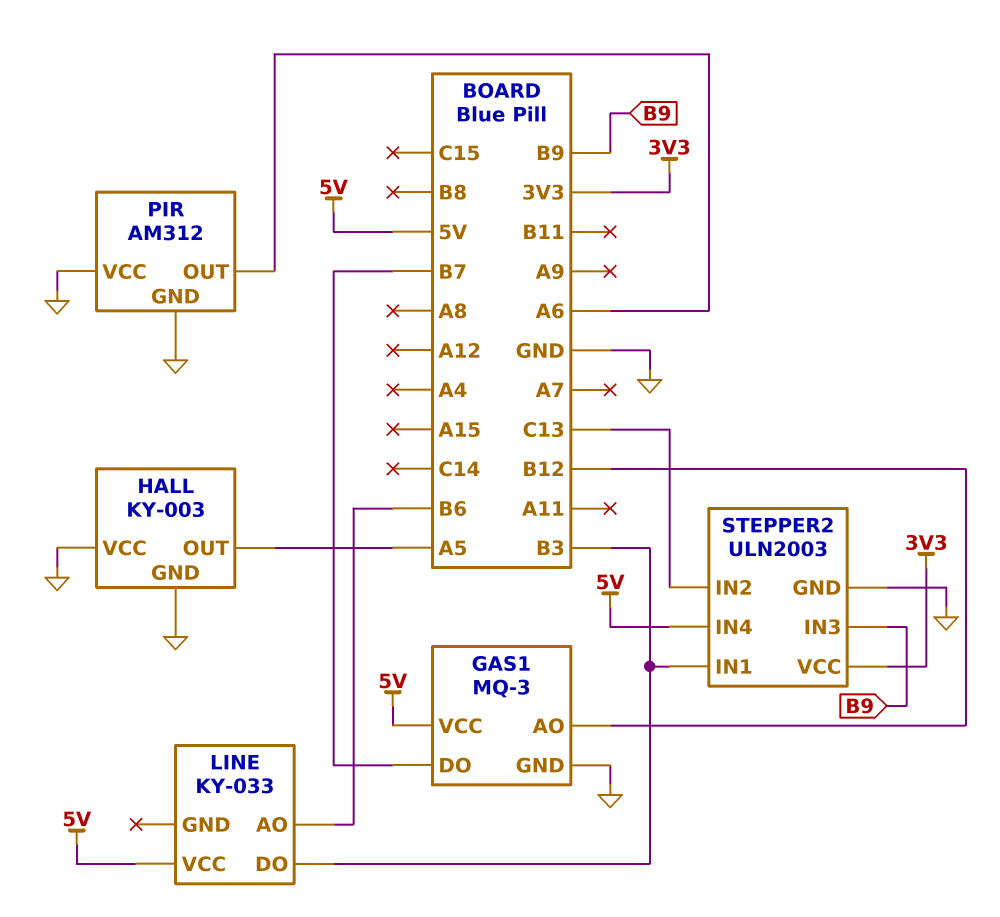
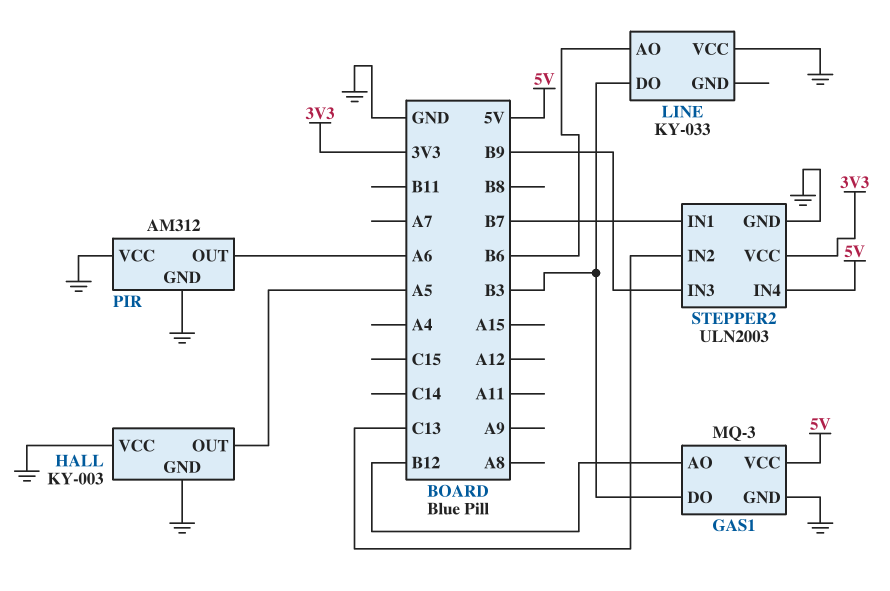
GAS1 pin DO: B7 -> B3
LINE pin VCC: 5V -> GND
STEPPER2 pin IN1: B3 -> B7

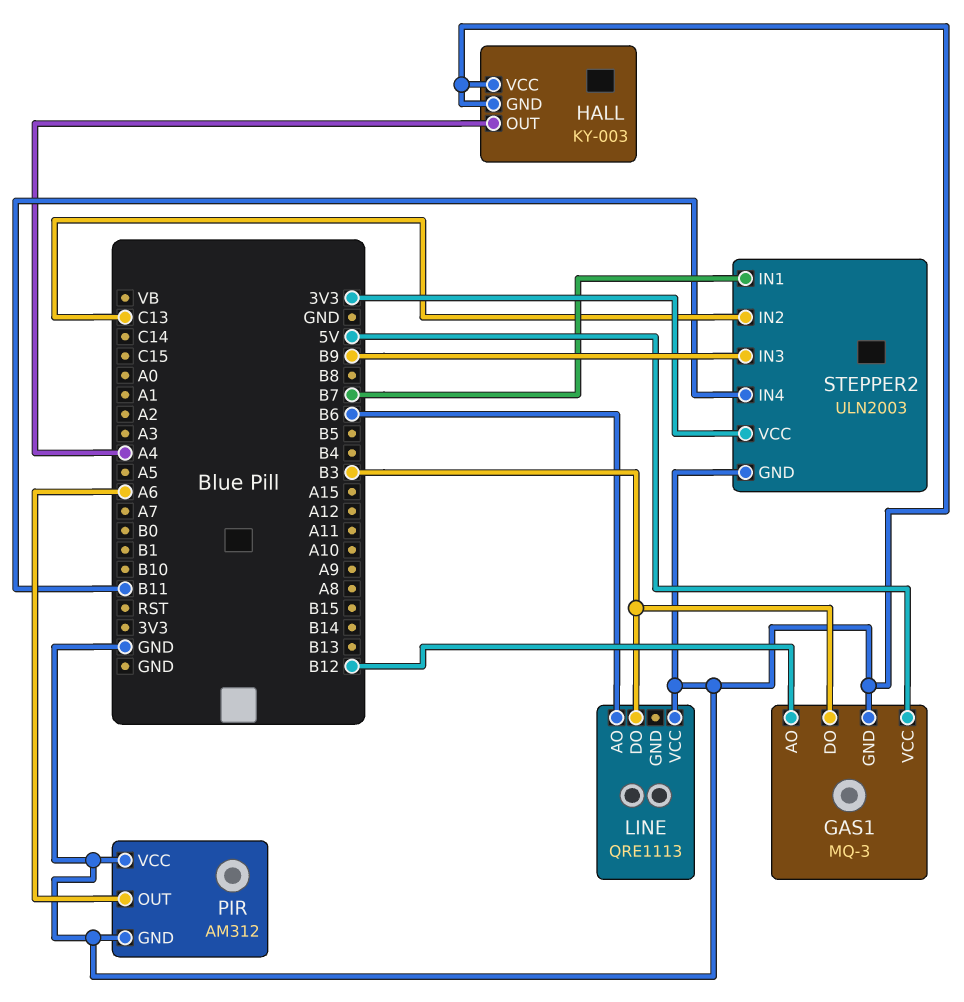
HALL pin OUT: A5 -> A4
LINE: KY-033 -> QRE1113
STEPPER2 pin IN4: 5V -> B11

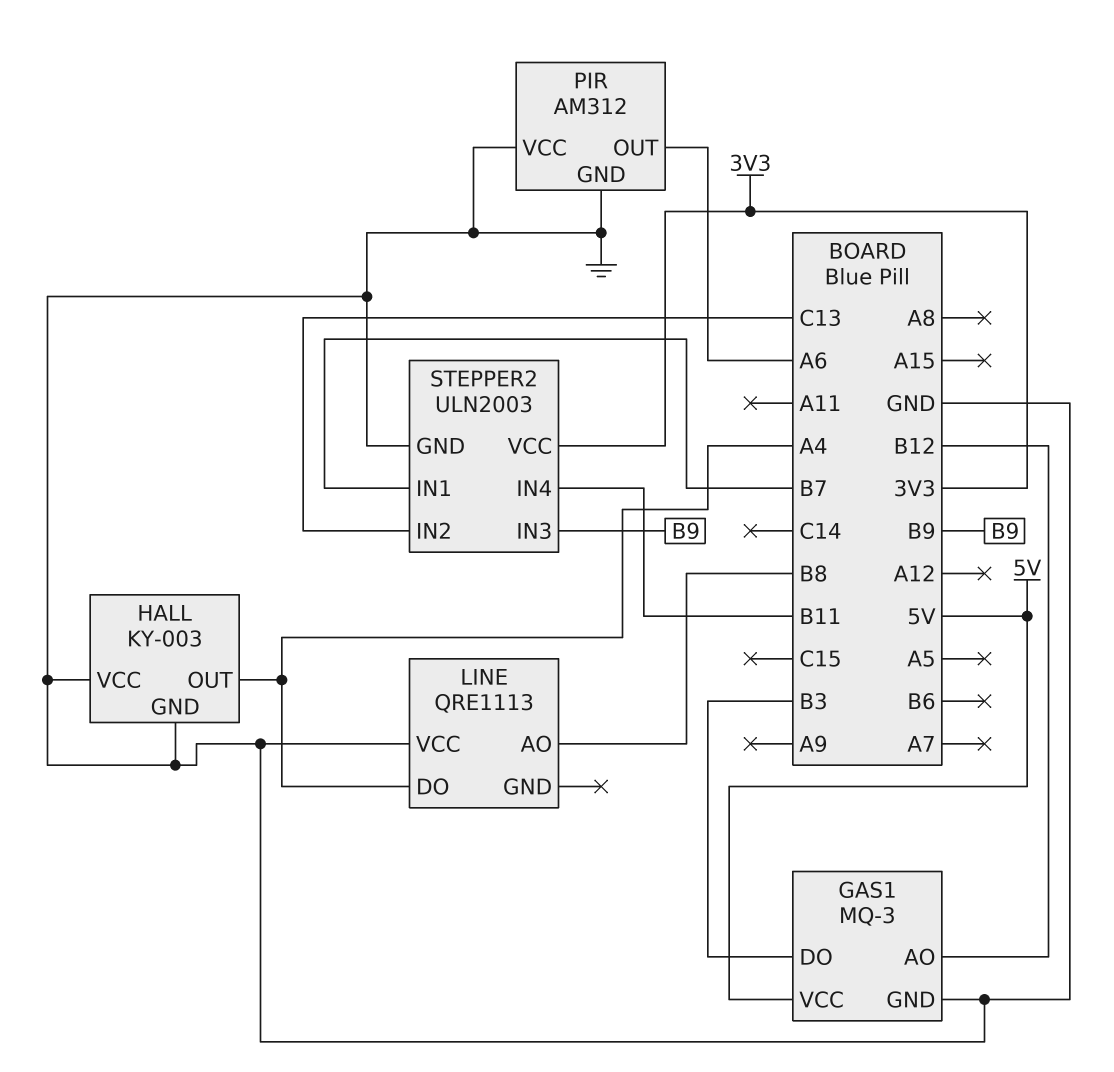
LINE pin AO: B6 -> B8
LINE pin DO: B3 -> A4

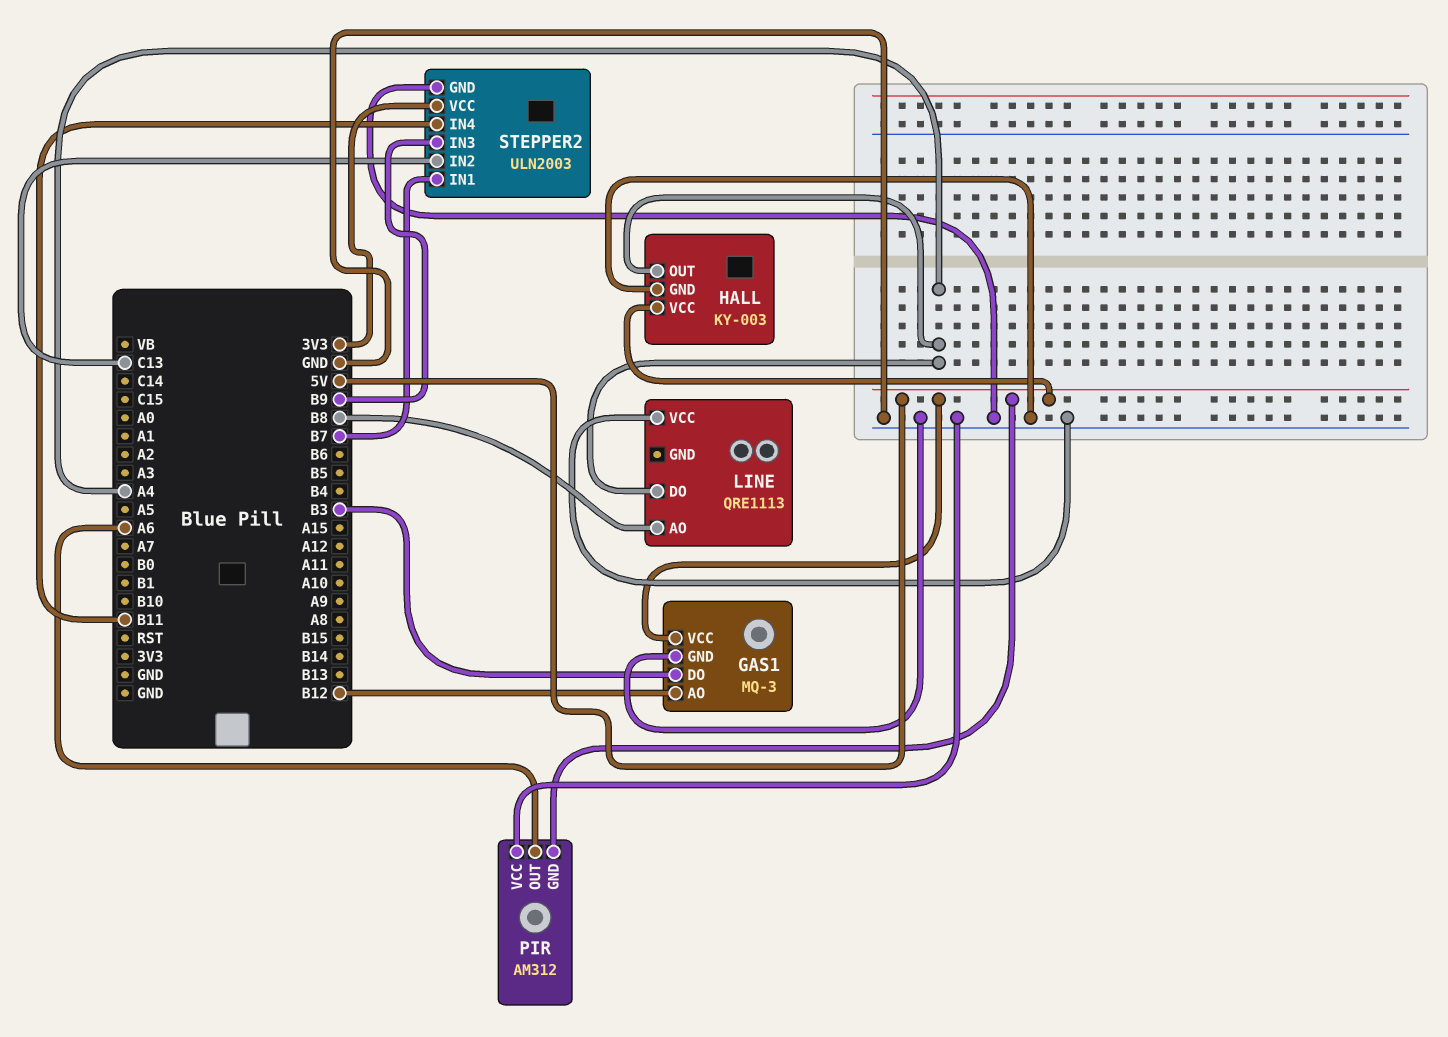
HALL pin VCC: GND -> 5V
PIR pin GND: GND -> 5V

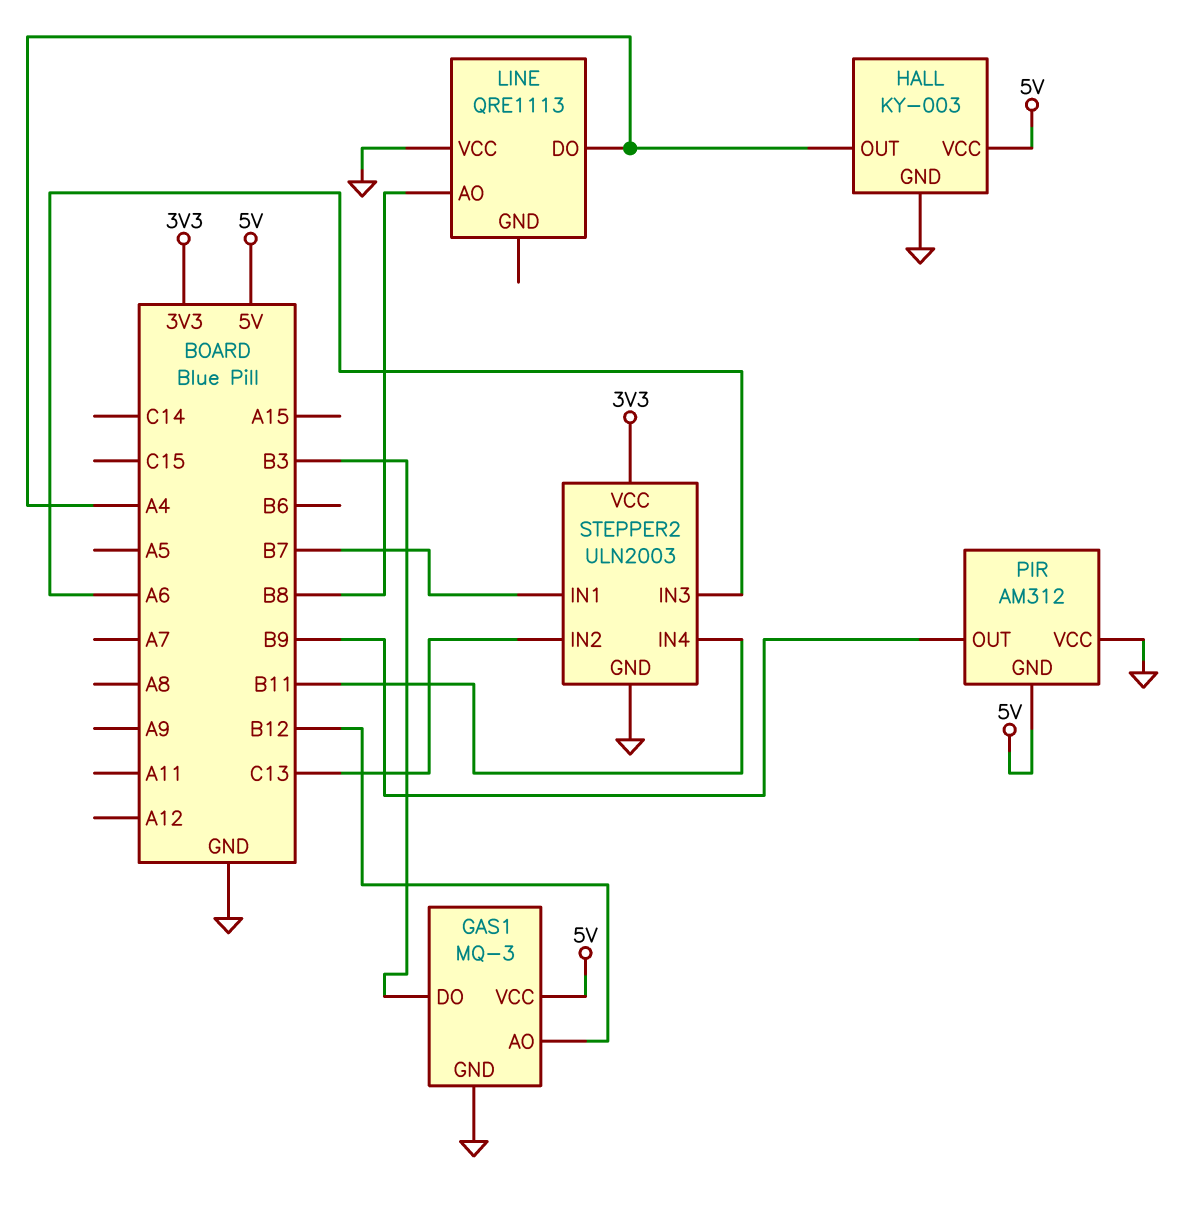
PIR pin OUT: A6 -> B9
STEPPER2 pin IN3: B9 -> A6

